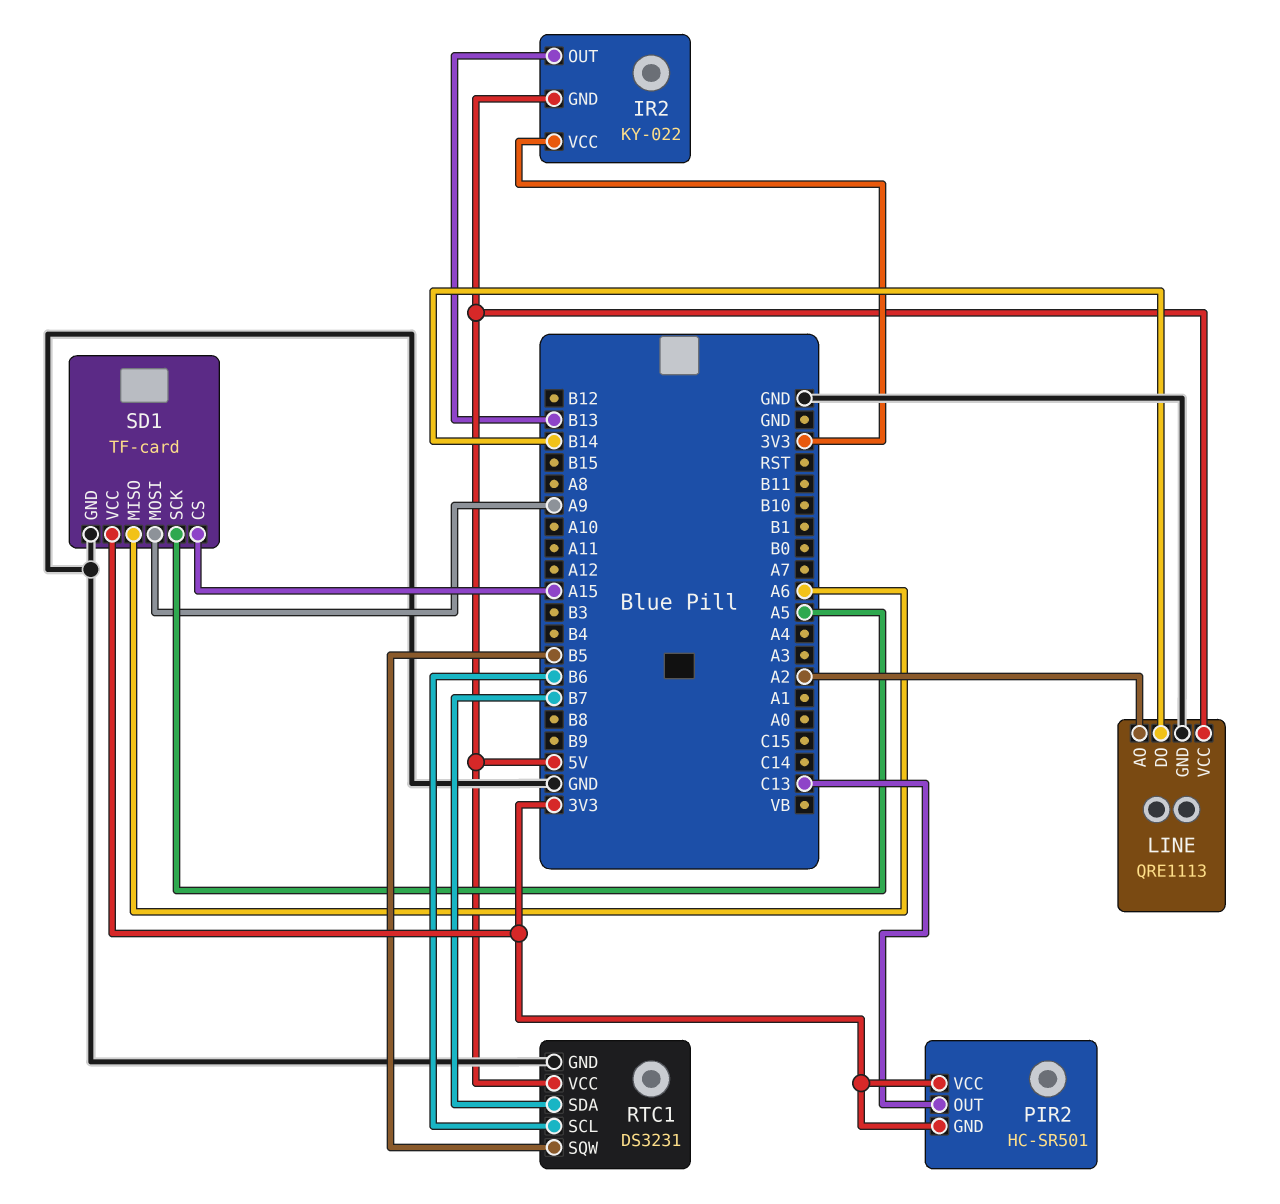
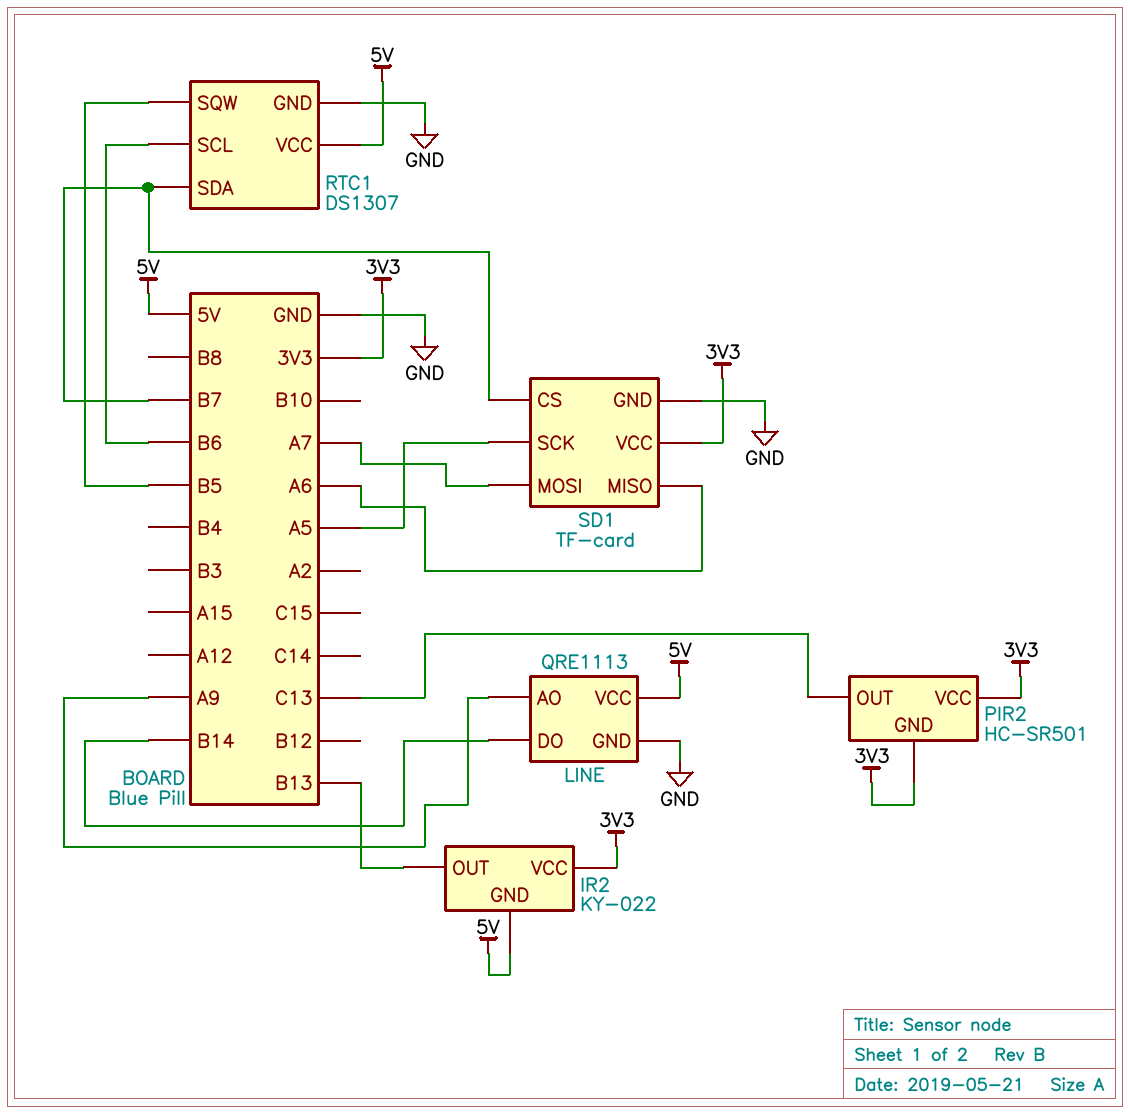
LINE pin AO: A2 -> A9
RTC1: DS3231 -> DS1307
SD1 pin CS: A15 -> B7
SD1 pin MOSI: A9 -> A7

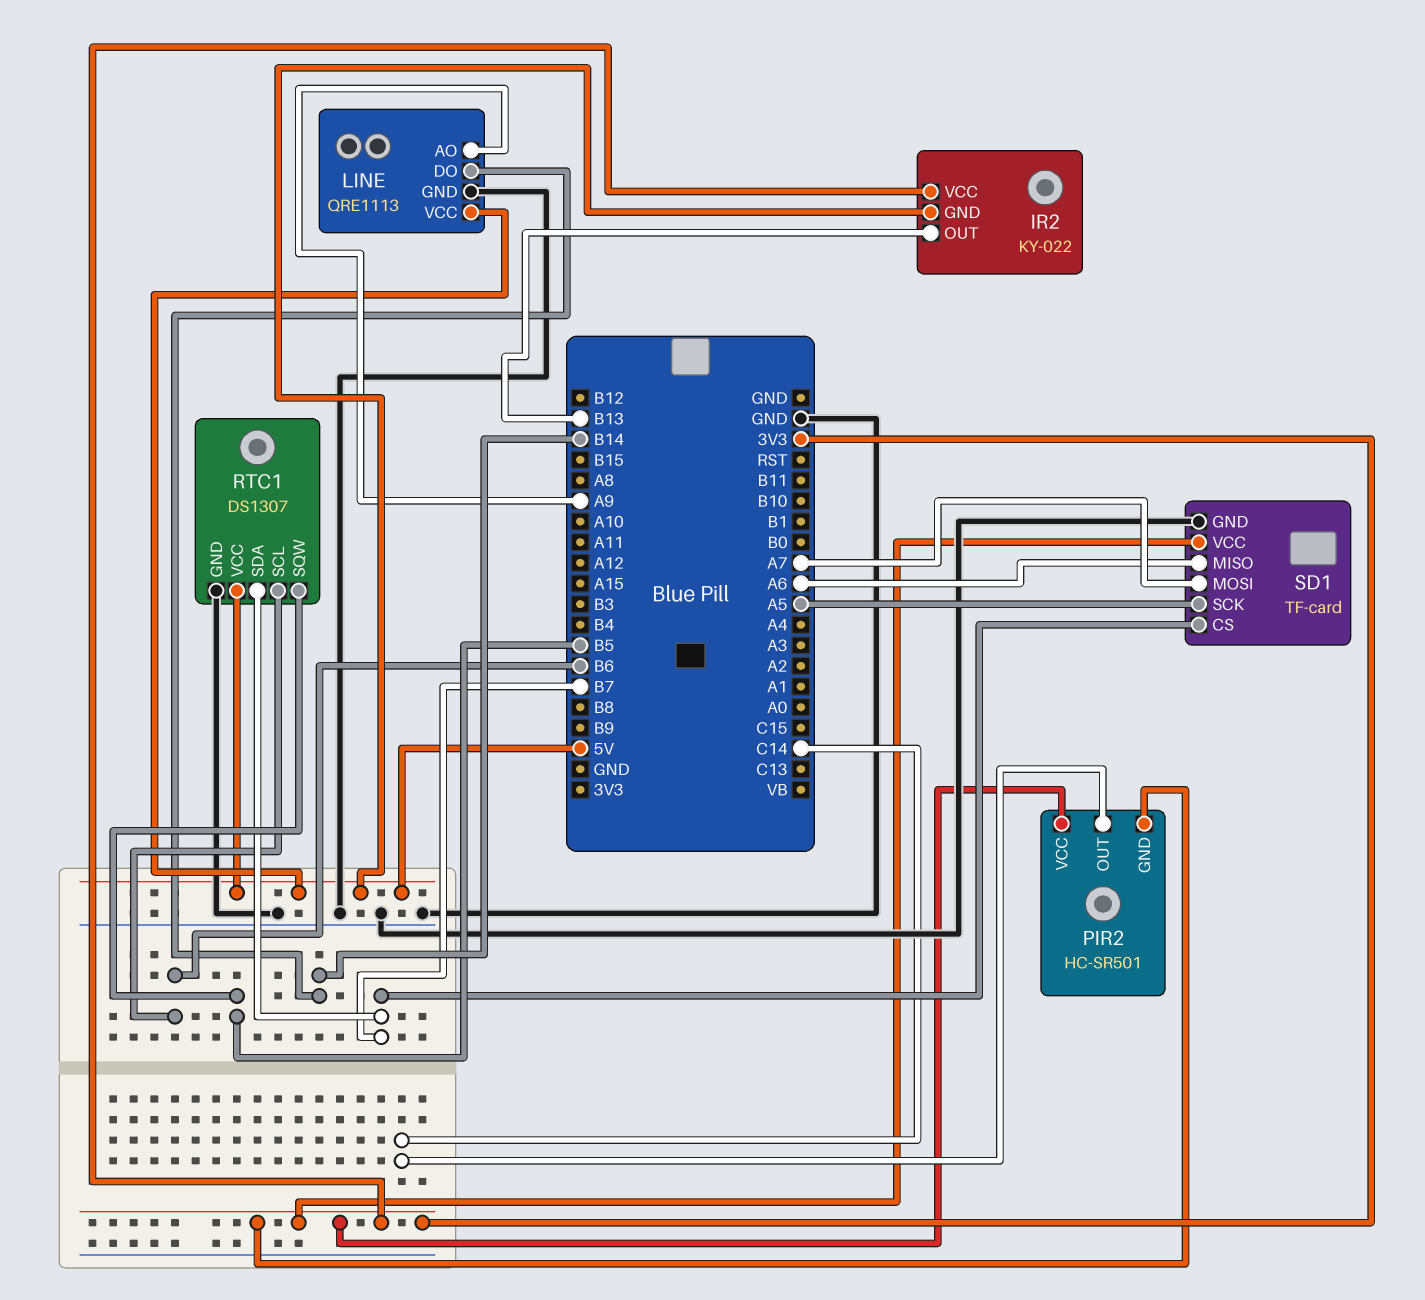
PIR2 pin OUT: C13 -> C14

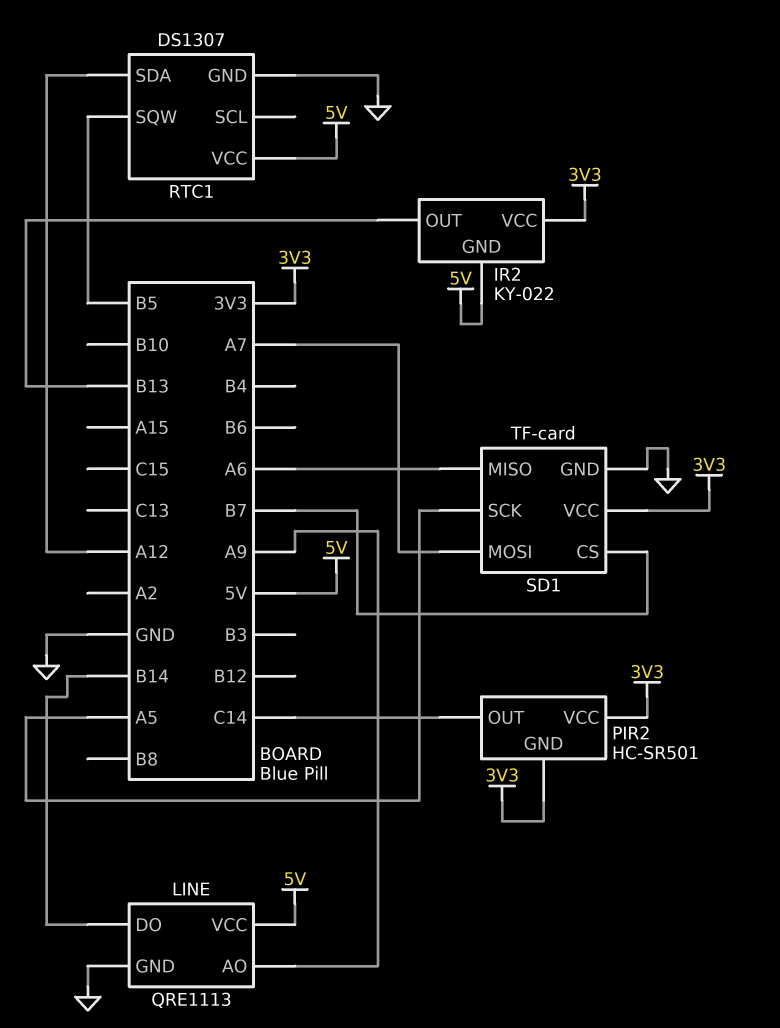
RTC1 pin SCL: B6 -> none
RTC1 pin SDA: B7 -> A12

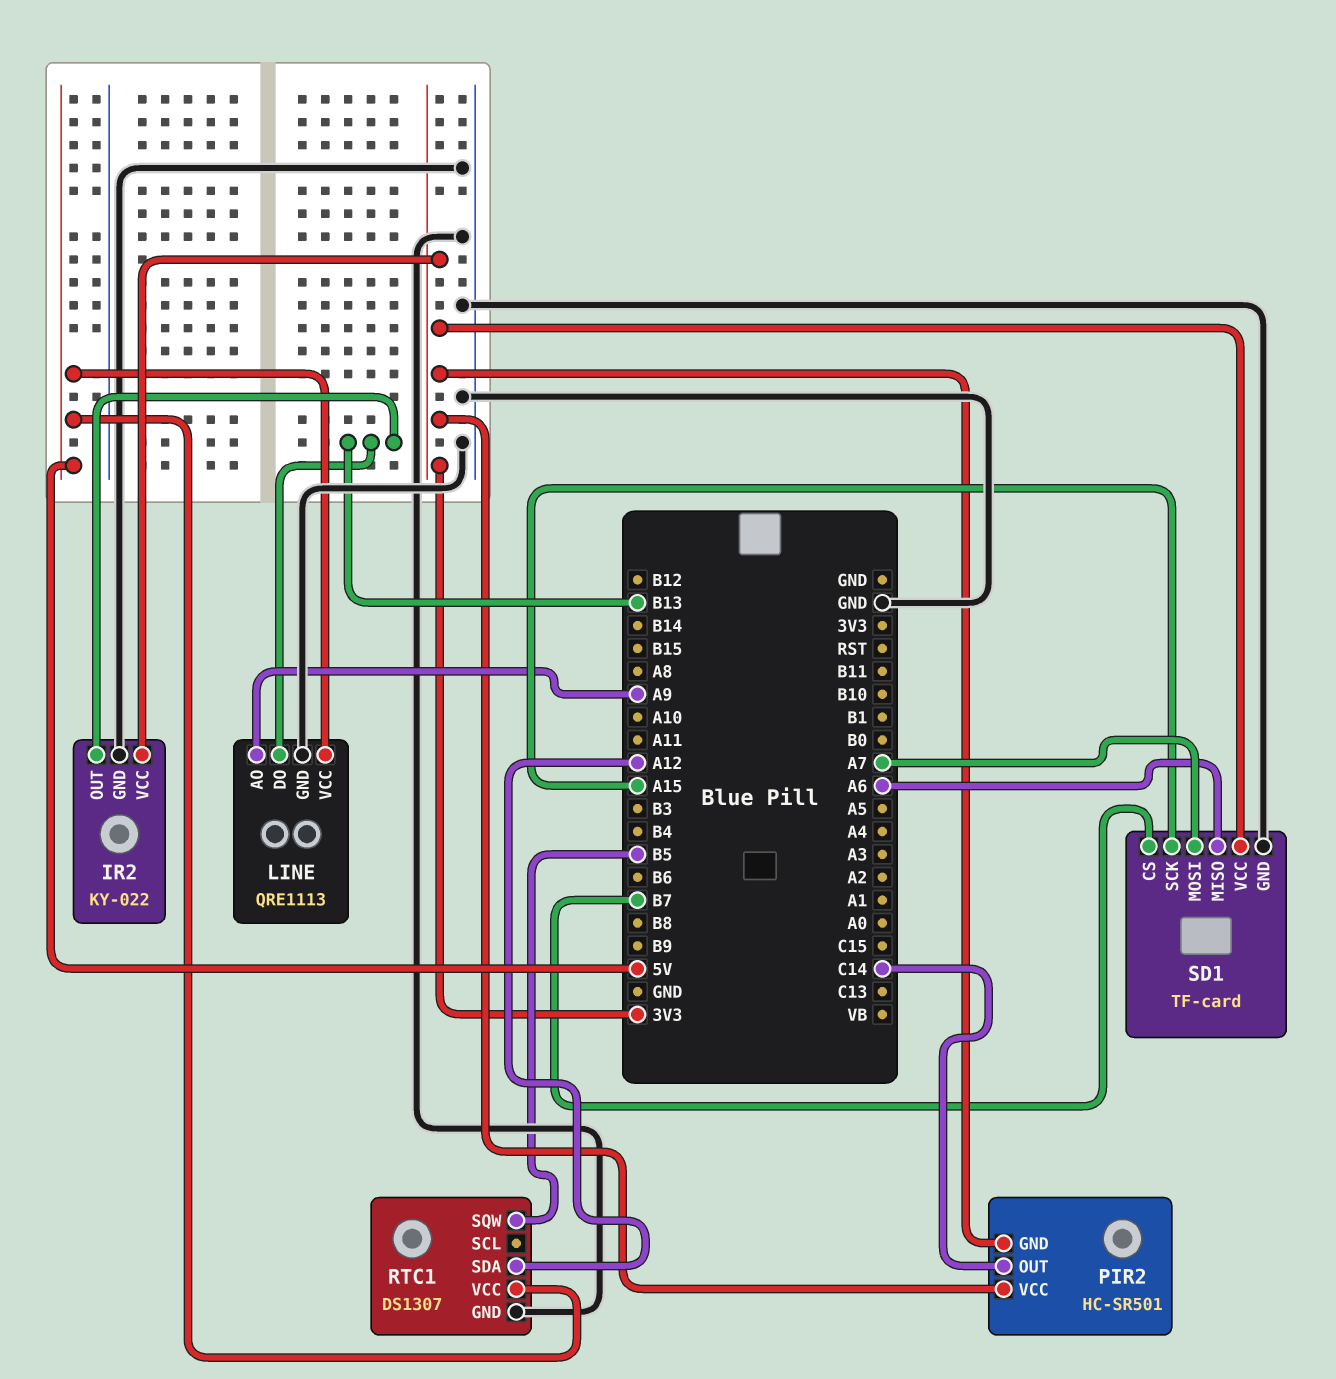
IR2 pin GND: 5V -> GND
LINE pin DO: B14 -> B13
SD1 pin SCK: A5 -> A15

